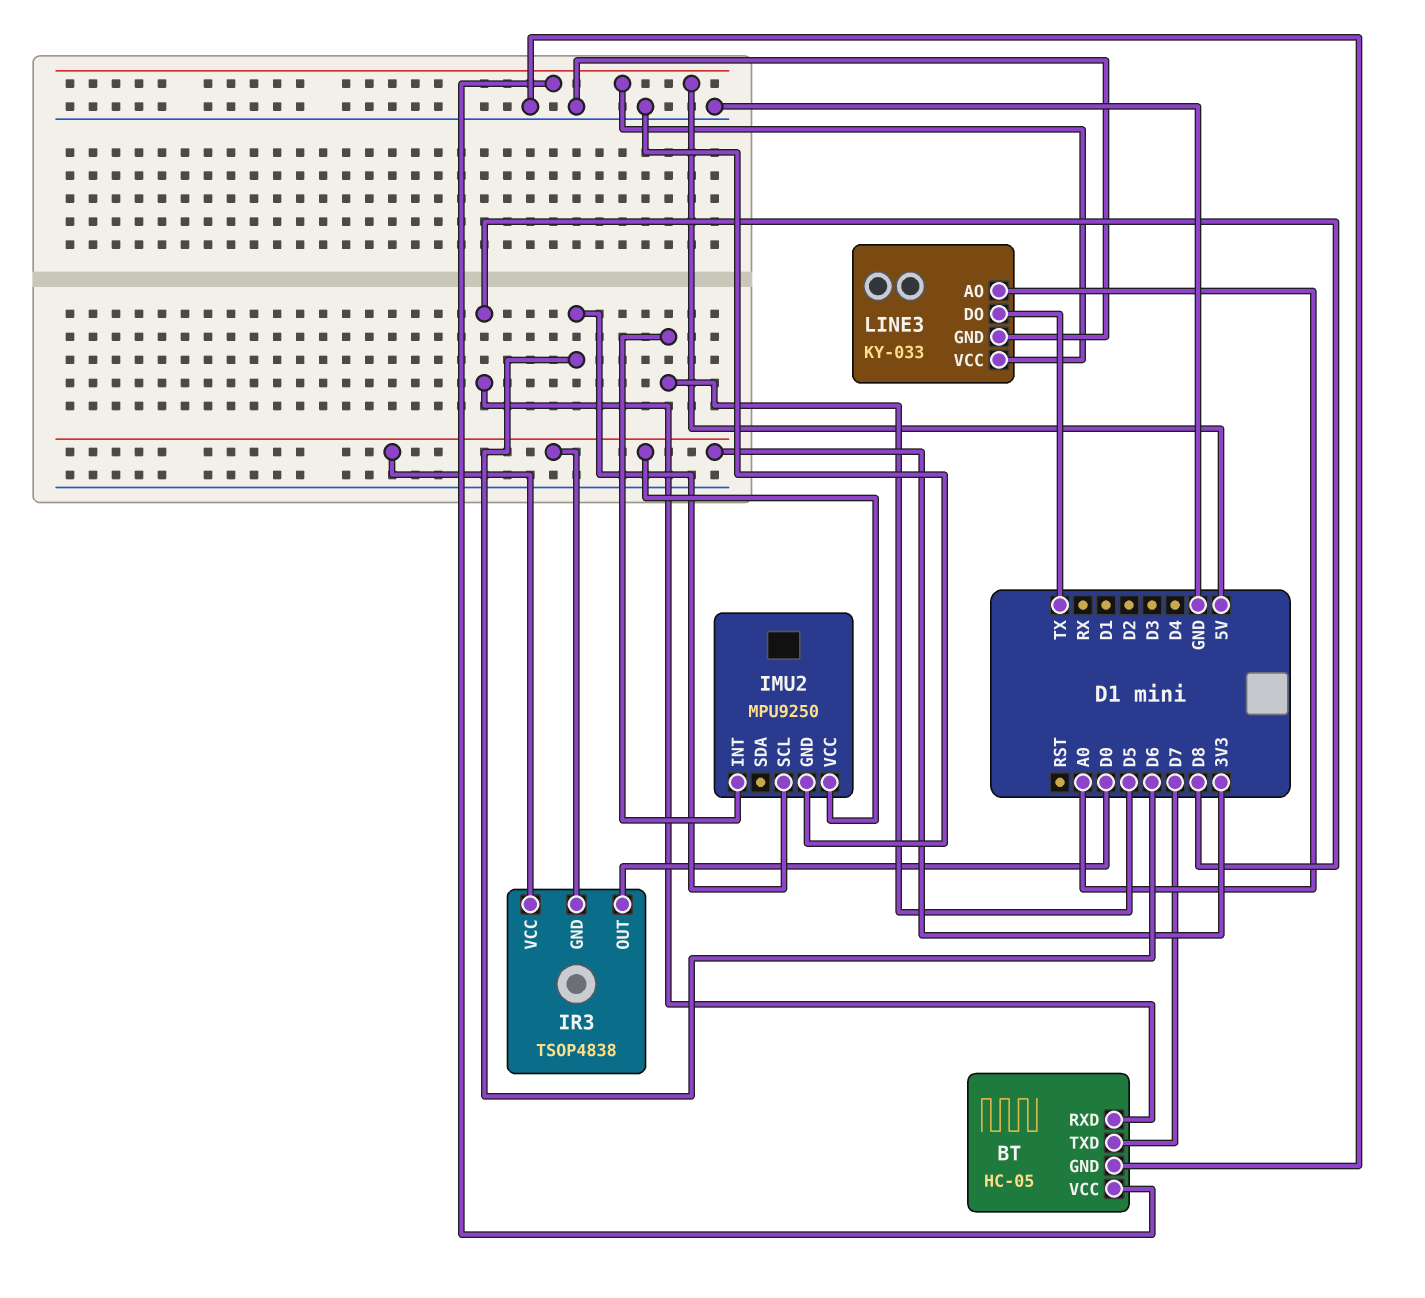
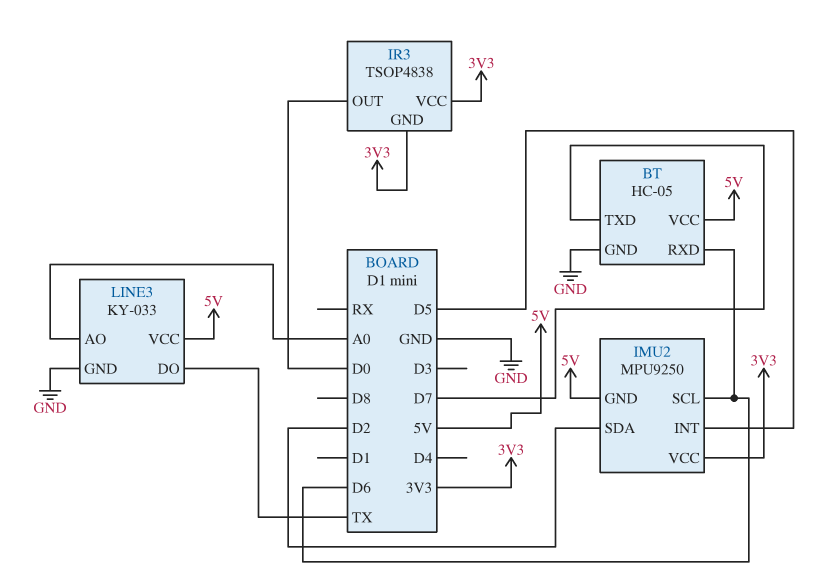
BT pin RXD: D8 -> D6
IMU2 pin GND: GND -> 5V
IMU2 pin SDA: none -> D2

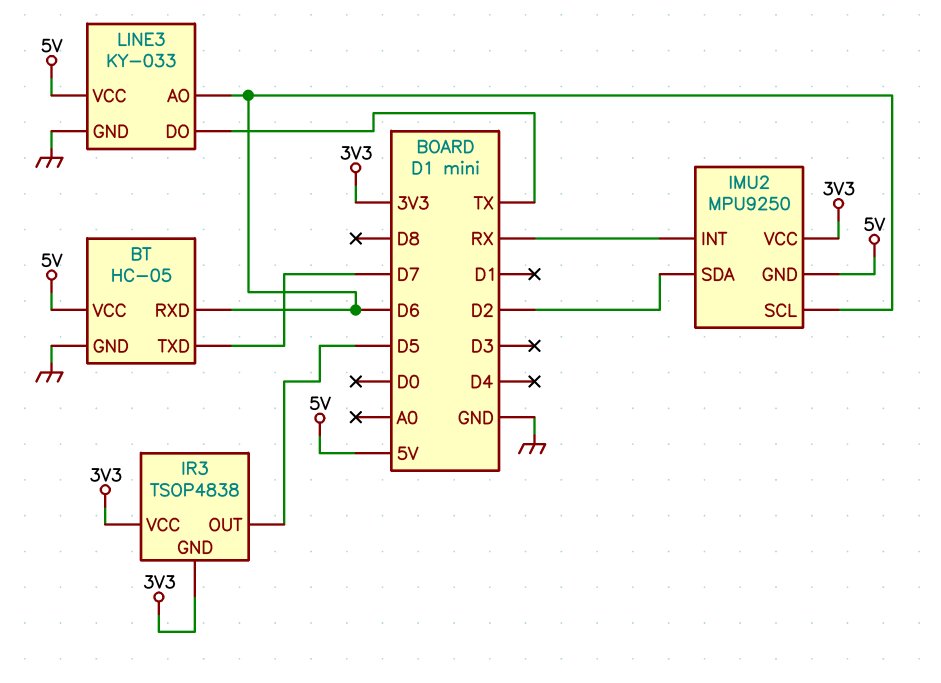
IMU2 pin INT: D5 -> RX
IR3 pin OUT: D0 -> D5
LINE3 pin AO: A0 -> D6

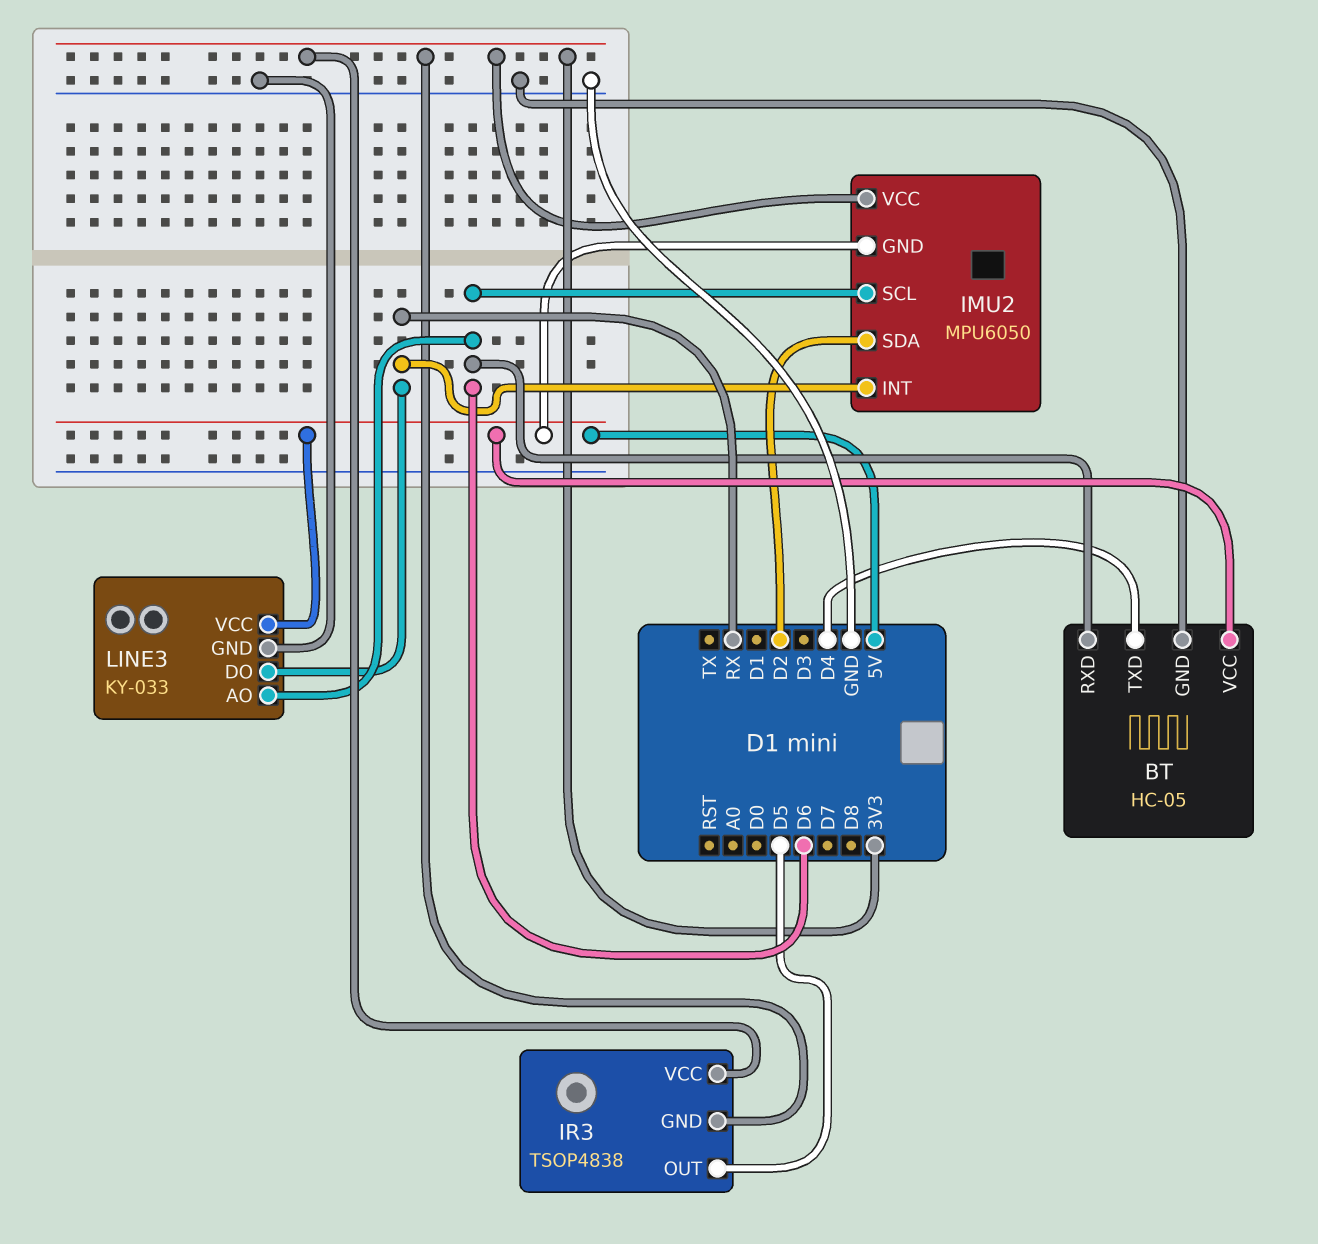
BT pin TXD: D7 -> D4
IMU2: MPU9250 -> MPU6050
LINE3 pin DO: TX -> RX

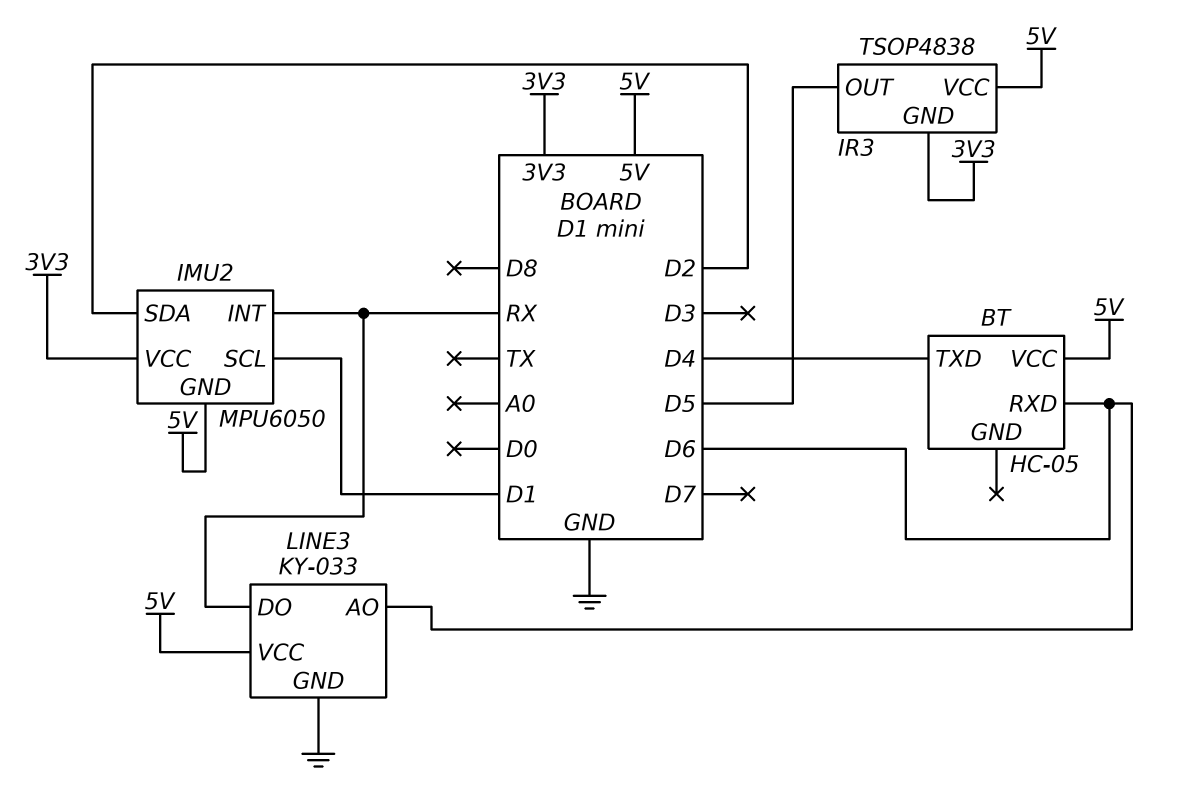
BT pin GND: GND -> none
IMU2 pin SCL: D6 -> D1
IR3 pin VCC: 3V3 -> 5V

